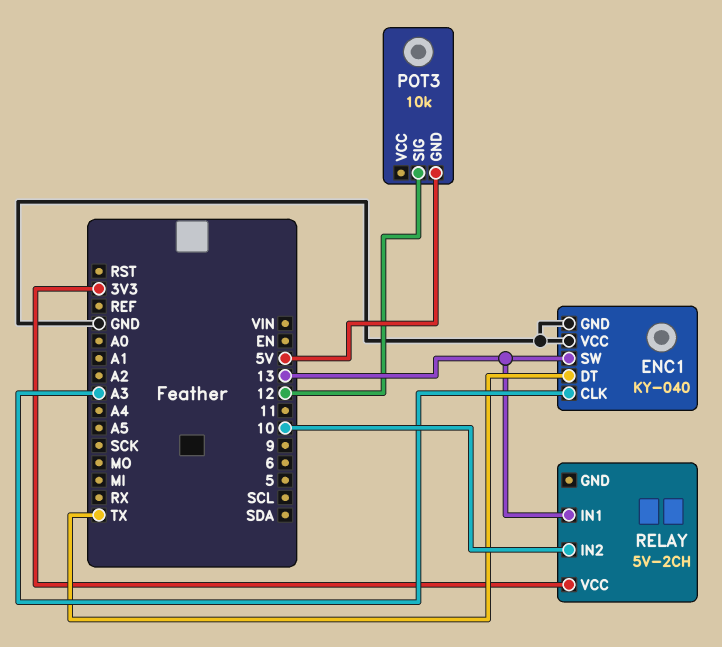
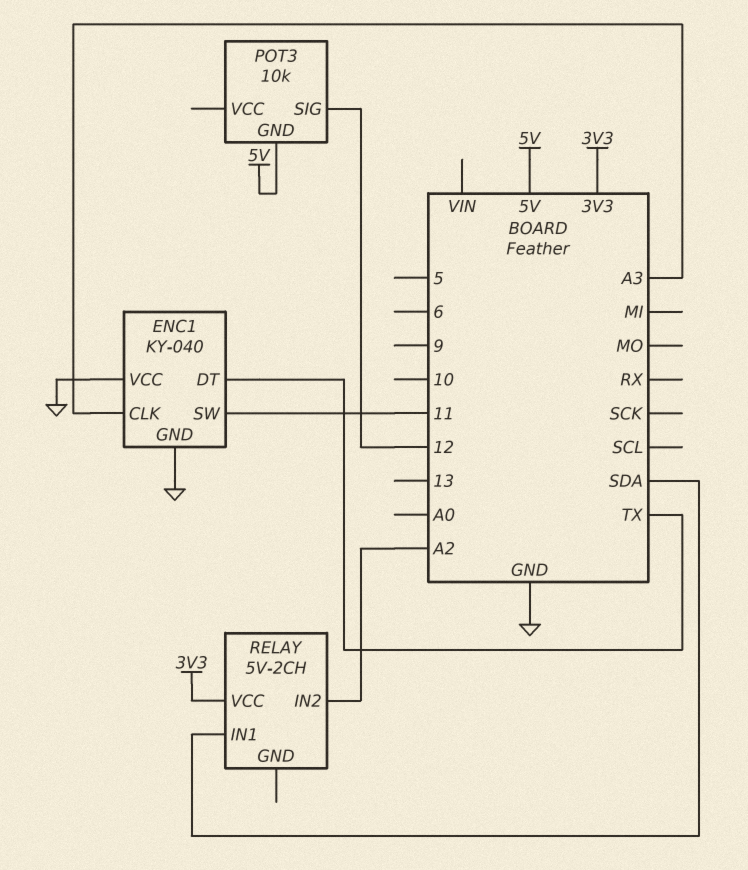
ENC1 pin SW: 13 -> 11
RELAY pin IN1: 13 -> SDA
RELAY pin IN2: 10 -> A2

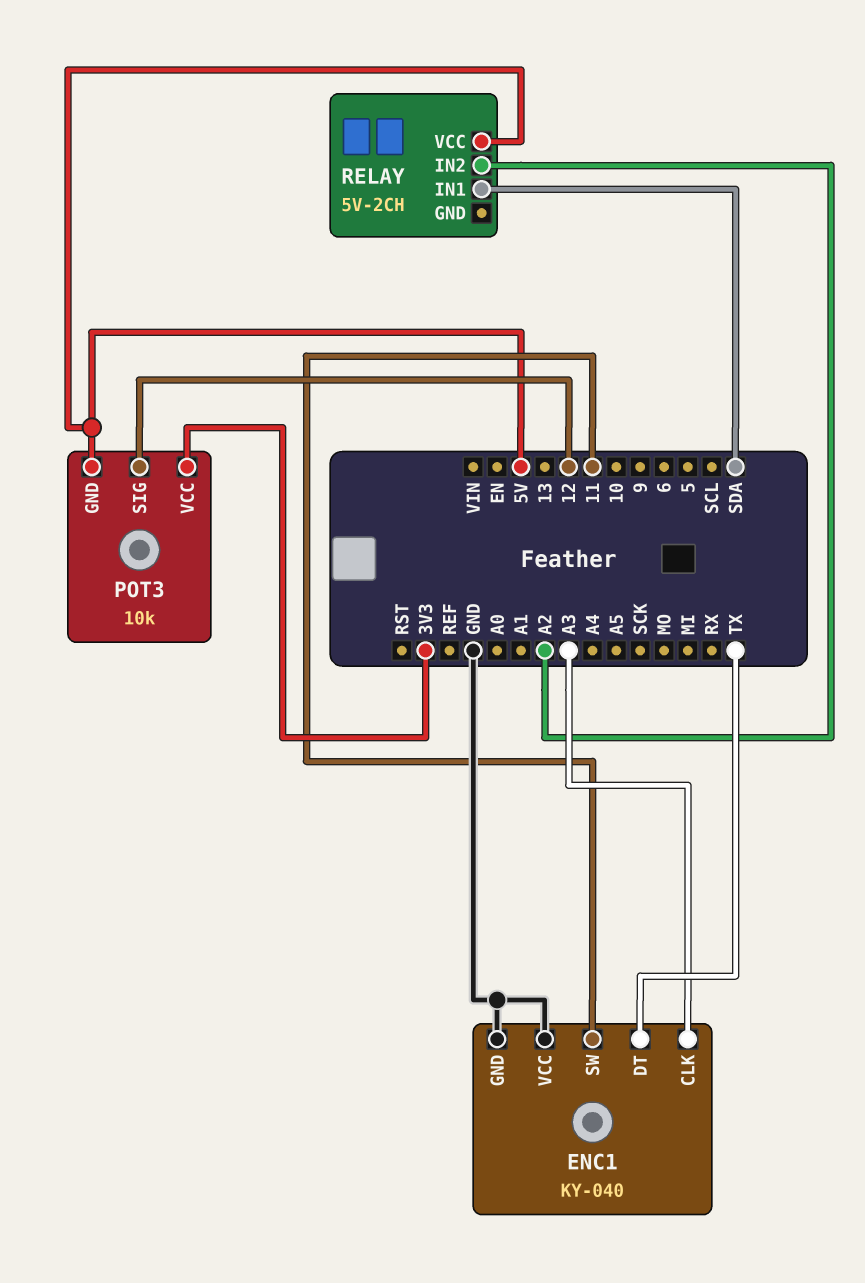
POT3 pin VCC: none -> 3V3
RELAY pin VCC: 3V3 -> 5V

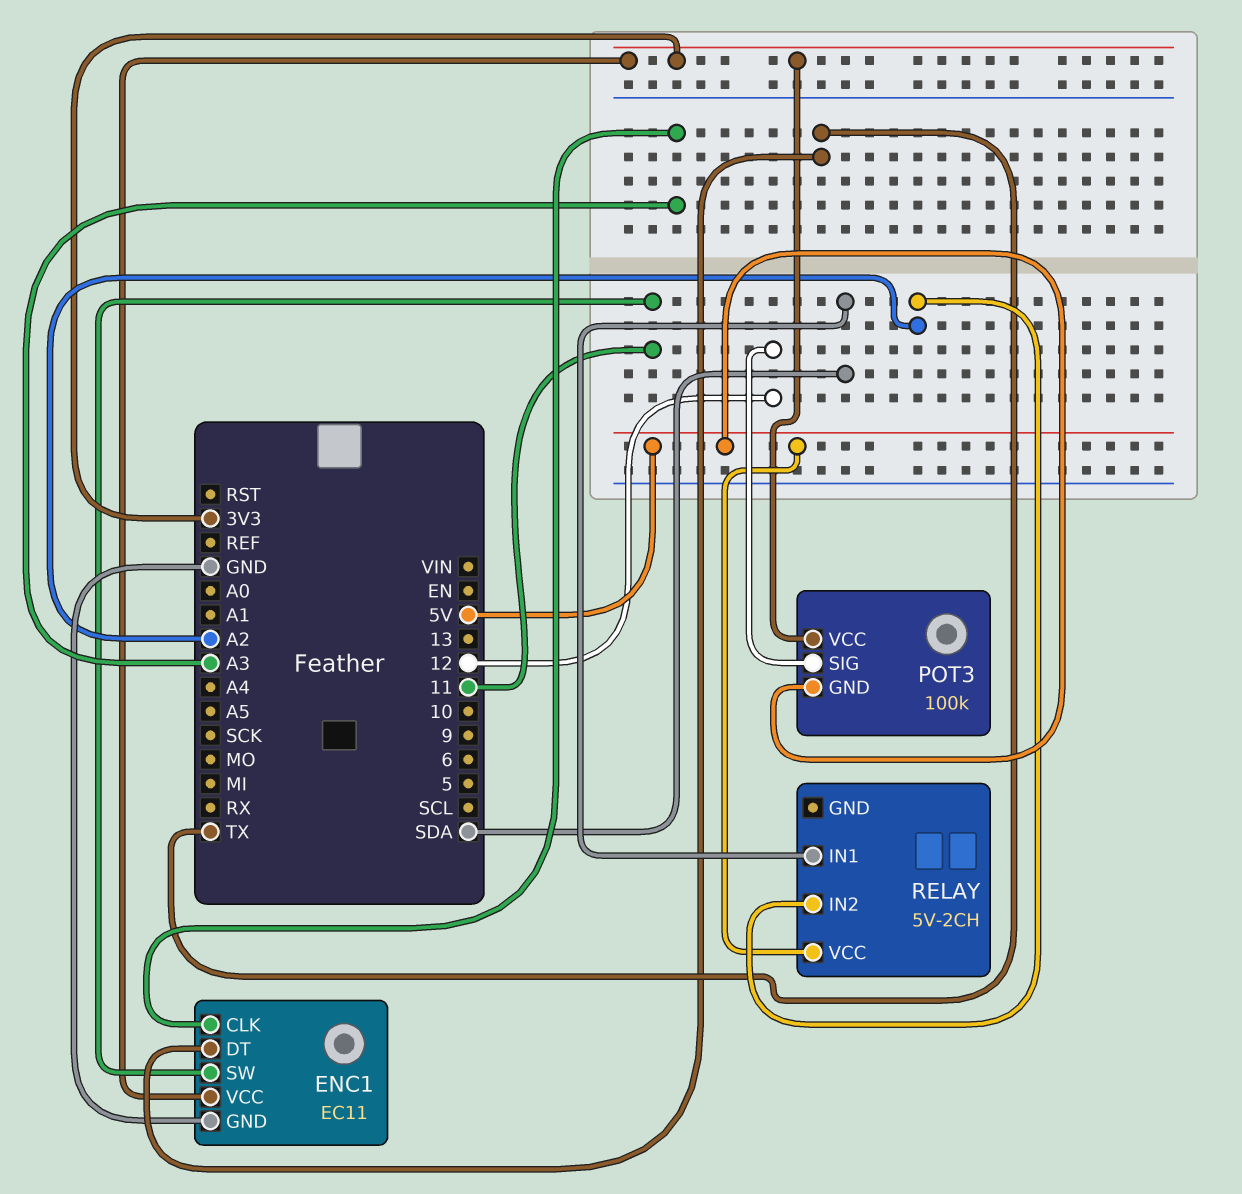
ENC1: KY-040 -> EC11
ENC1 pin VCC: GND -> 3V3
POT3: 10k -> 100k

